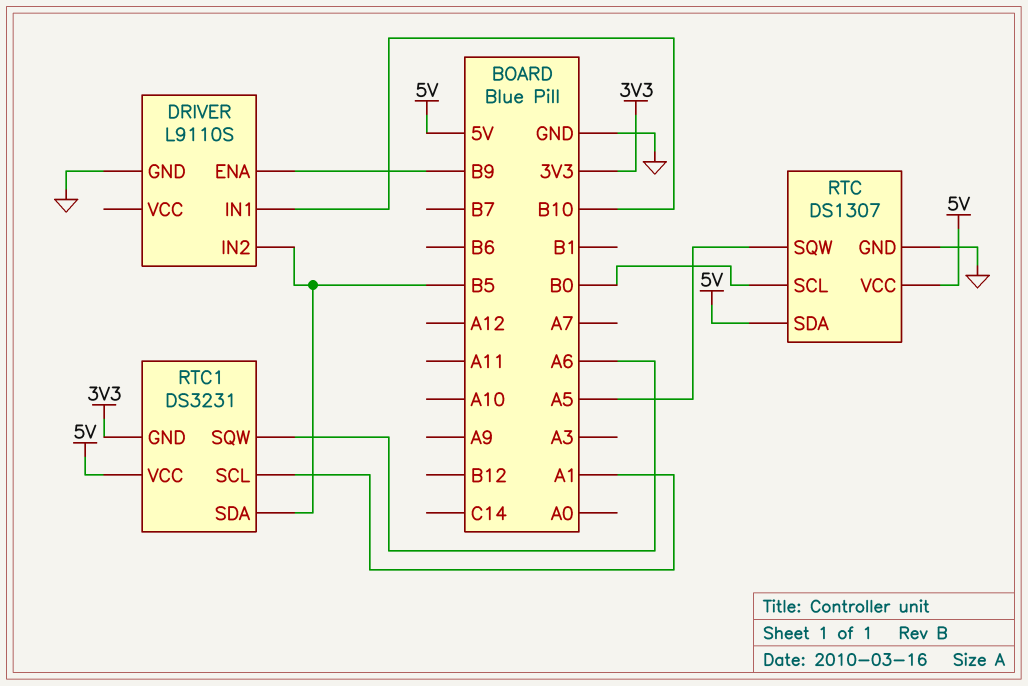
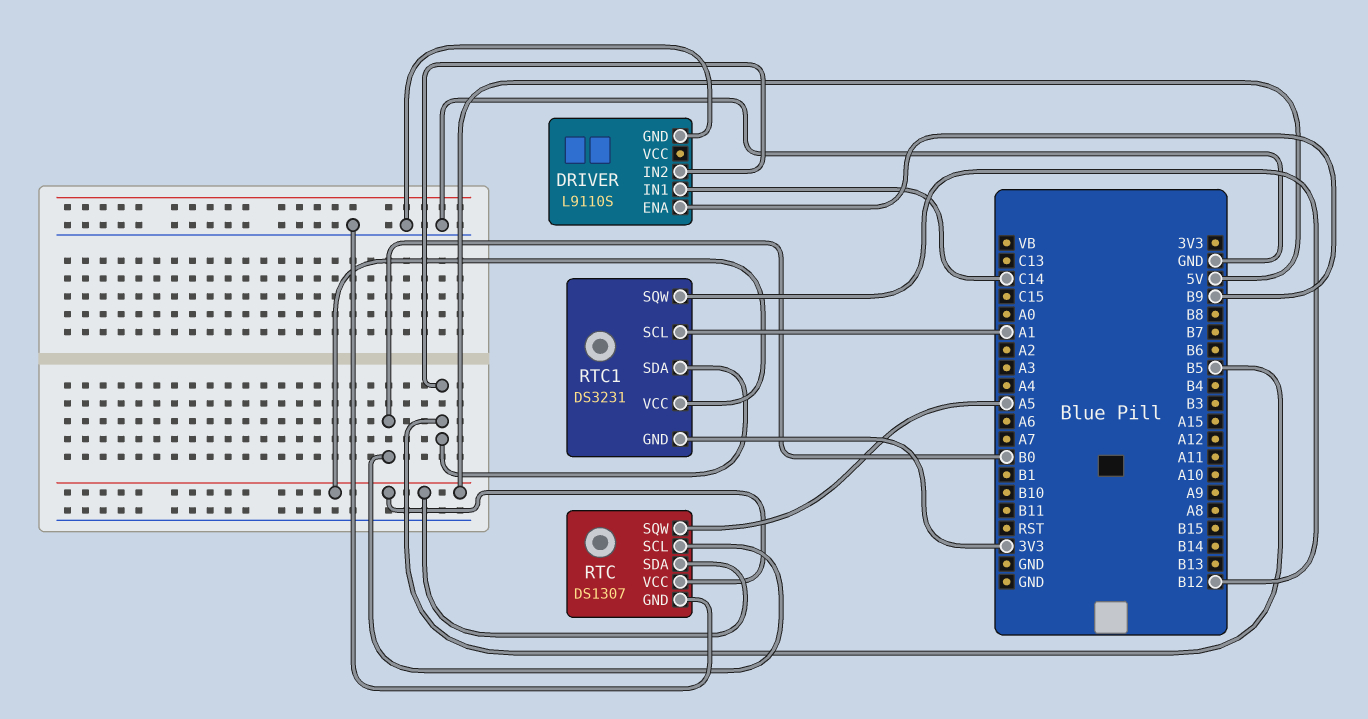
DRIVER pin IN1: B10 -> C14
RTC1 pin SQW: A6 -> B12

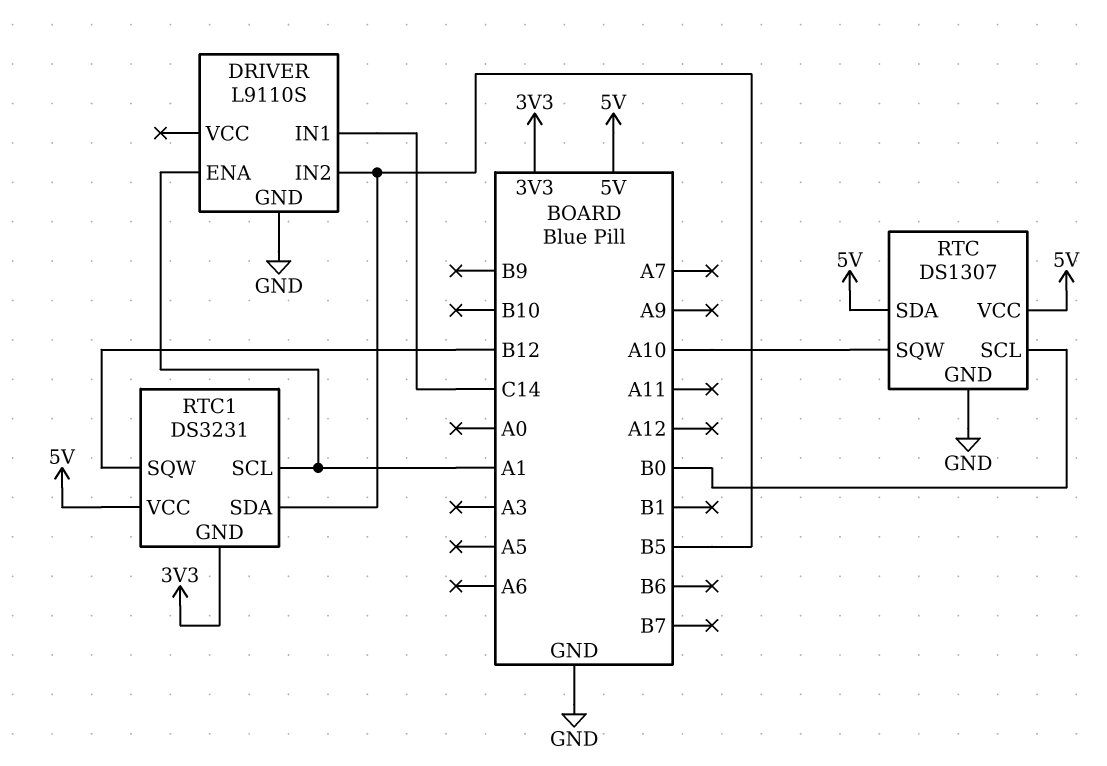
DRIVER pin ENA: B9 -> A1
RTC pin SQW: A5 -> A10

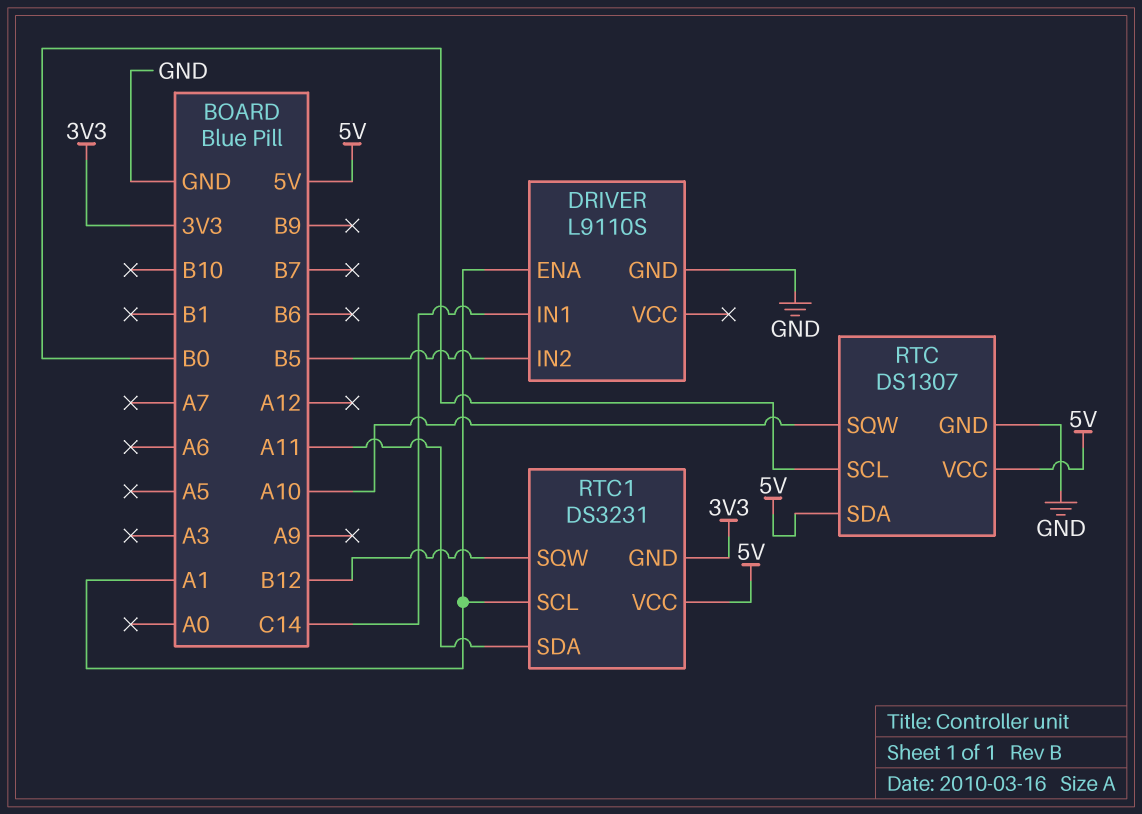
RTC1 pin SDA: B5 -> A11

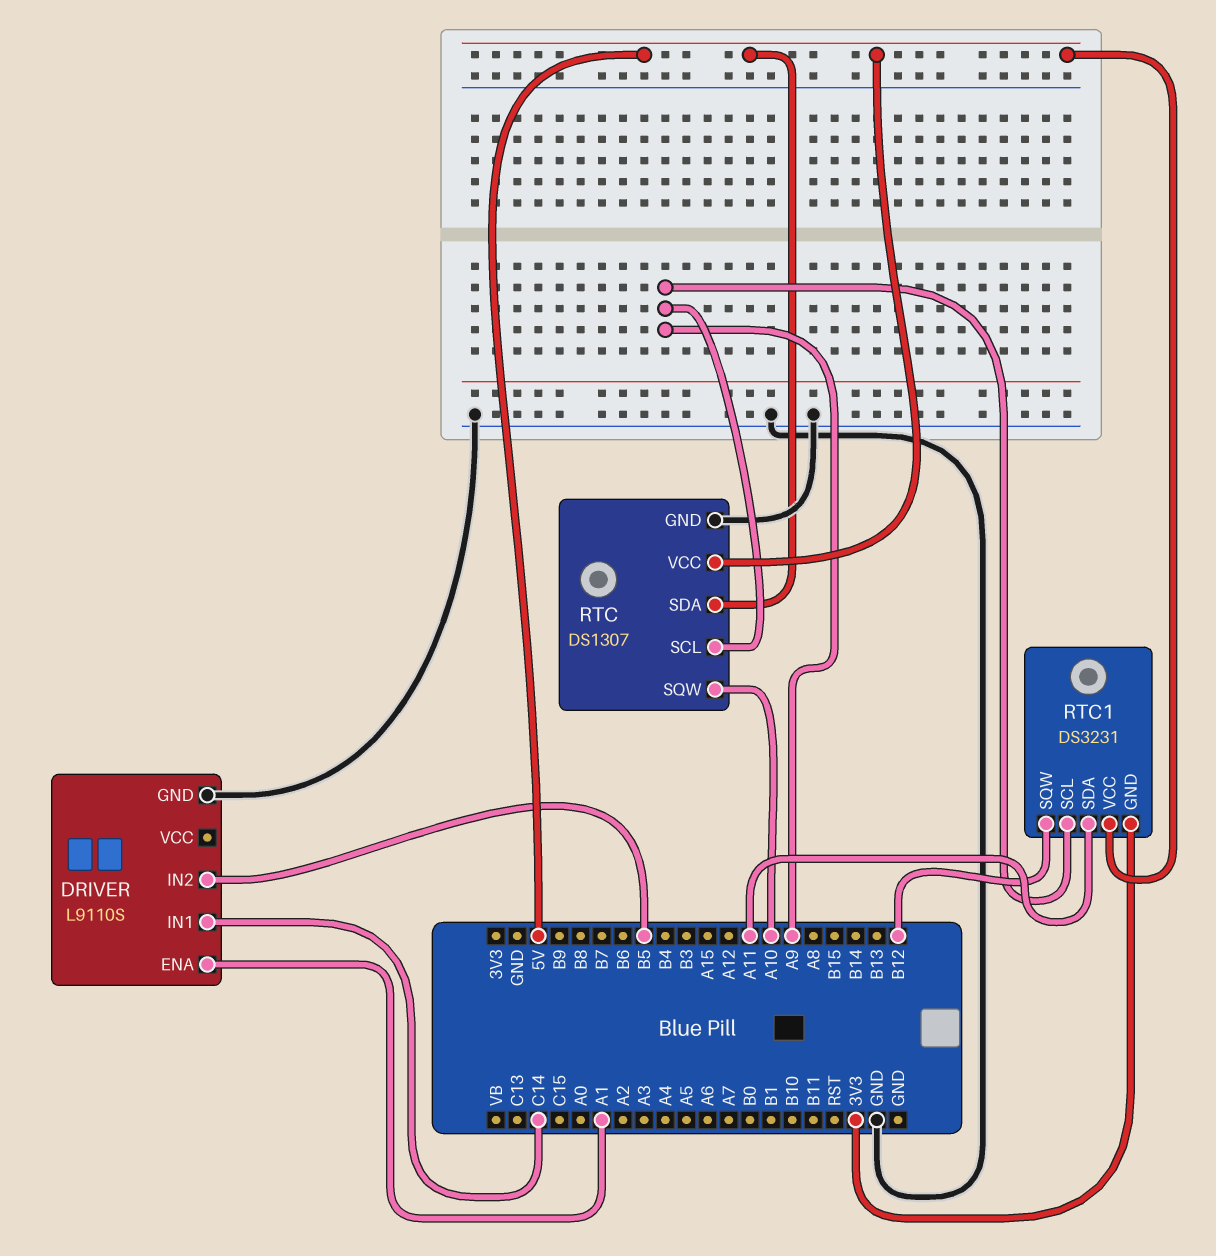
RTC pin SCL: B0 -> A9
RTC1 pin SCL: A1 -> A9

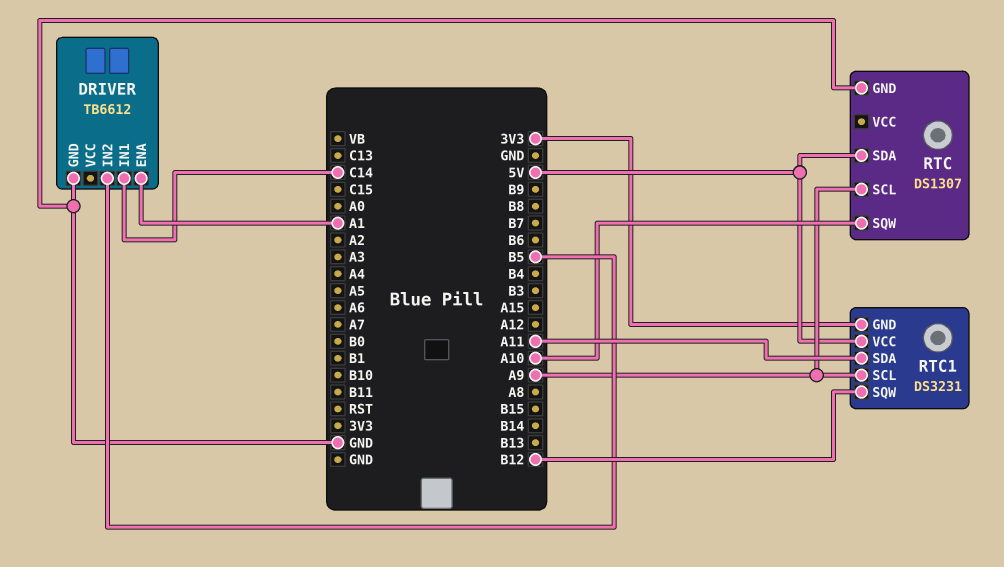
DRIVER: L9110S -> TB6612
RTC pin VCC: 5V -> none

